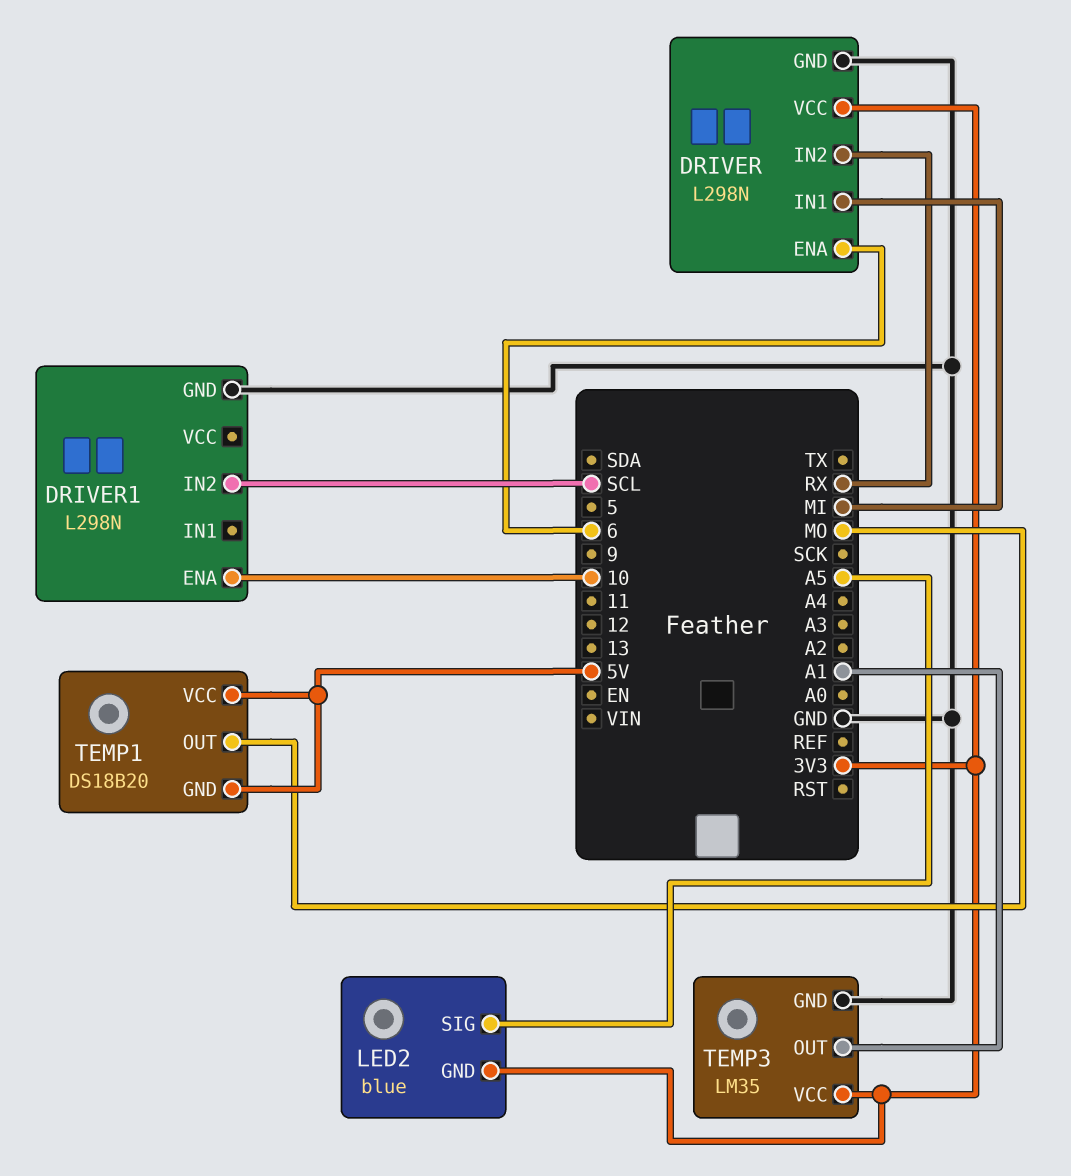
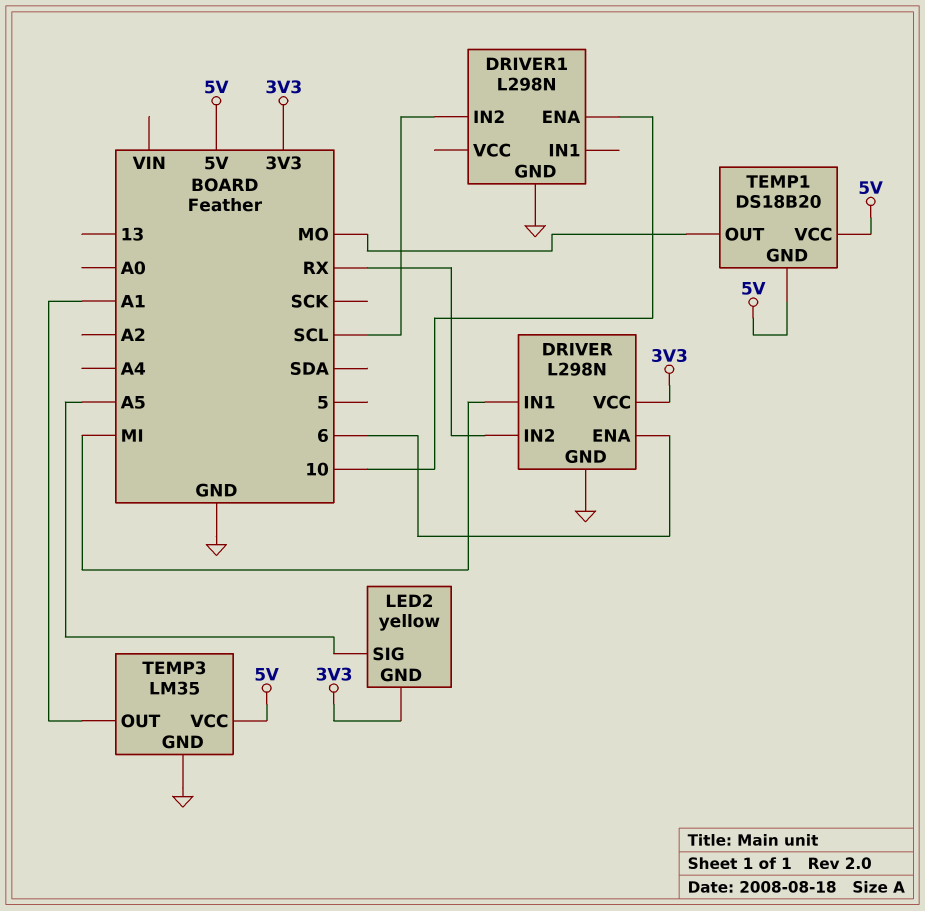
LED2: blue -> yellow
TEMP3 pin VCC: 3V3 -> 5V

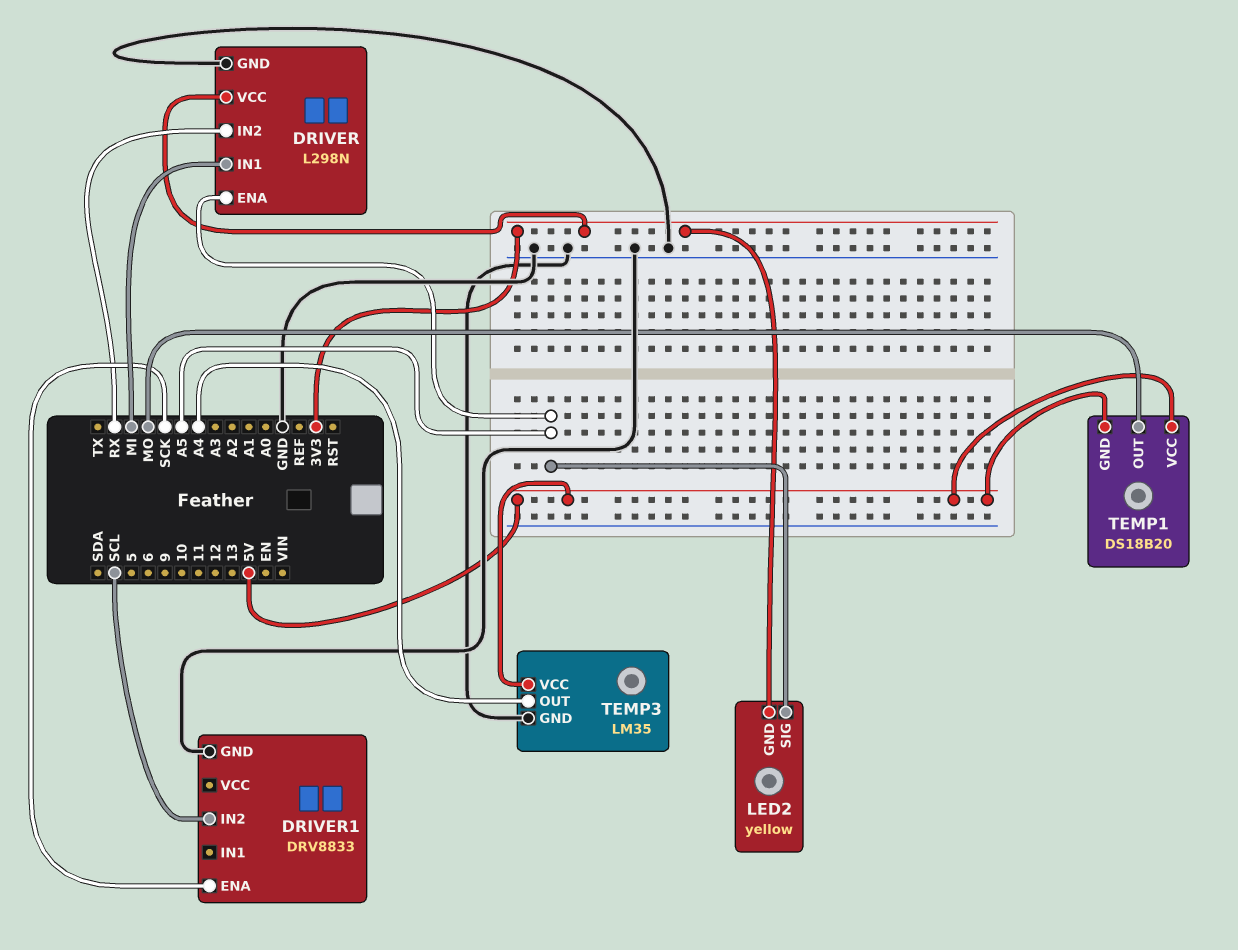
DRIVER pin ENA: 6 -> A5
DRIVER1: L298N -> DRV8833
DRIVER1 pin ENA: 10 -> SCK
TEMP3 pin OUT: A1 -> A4

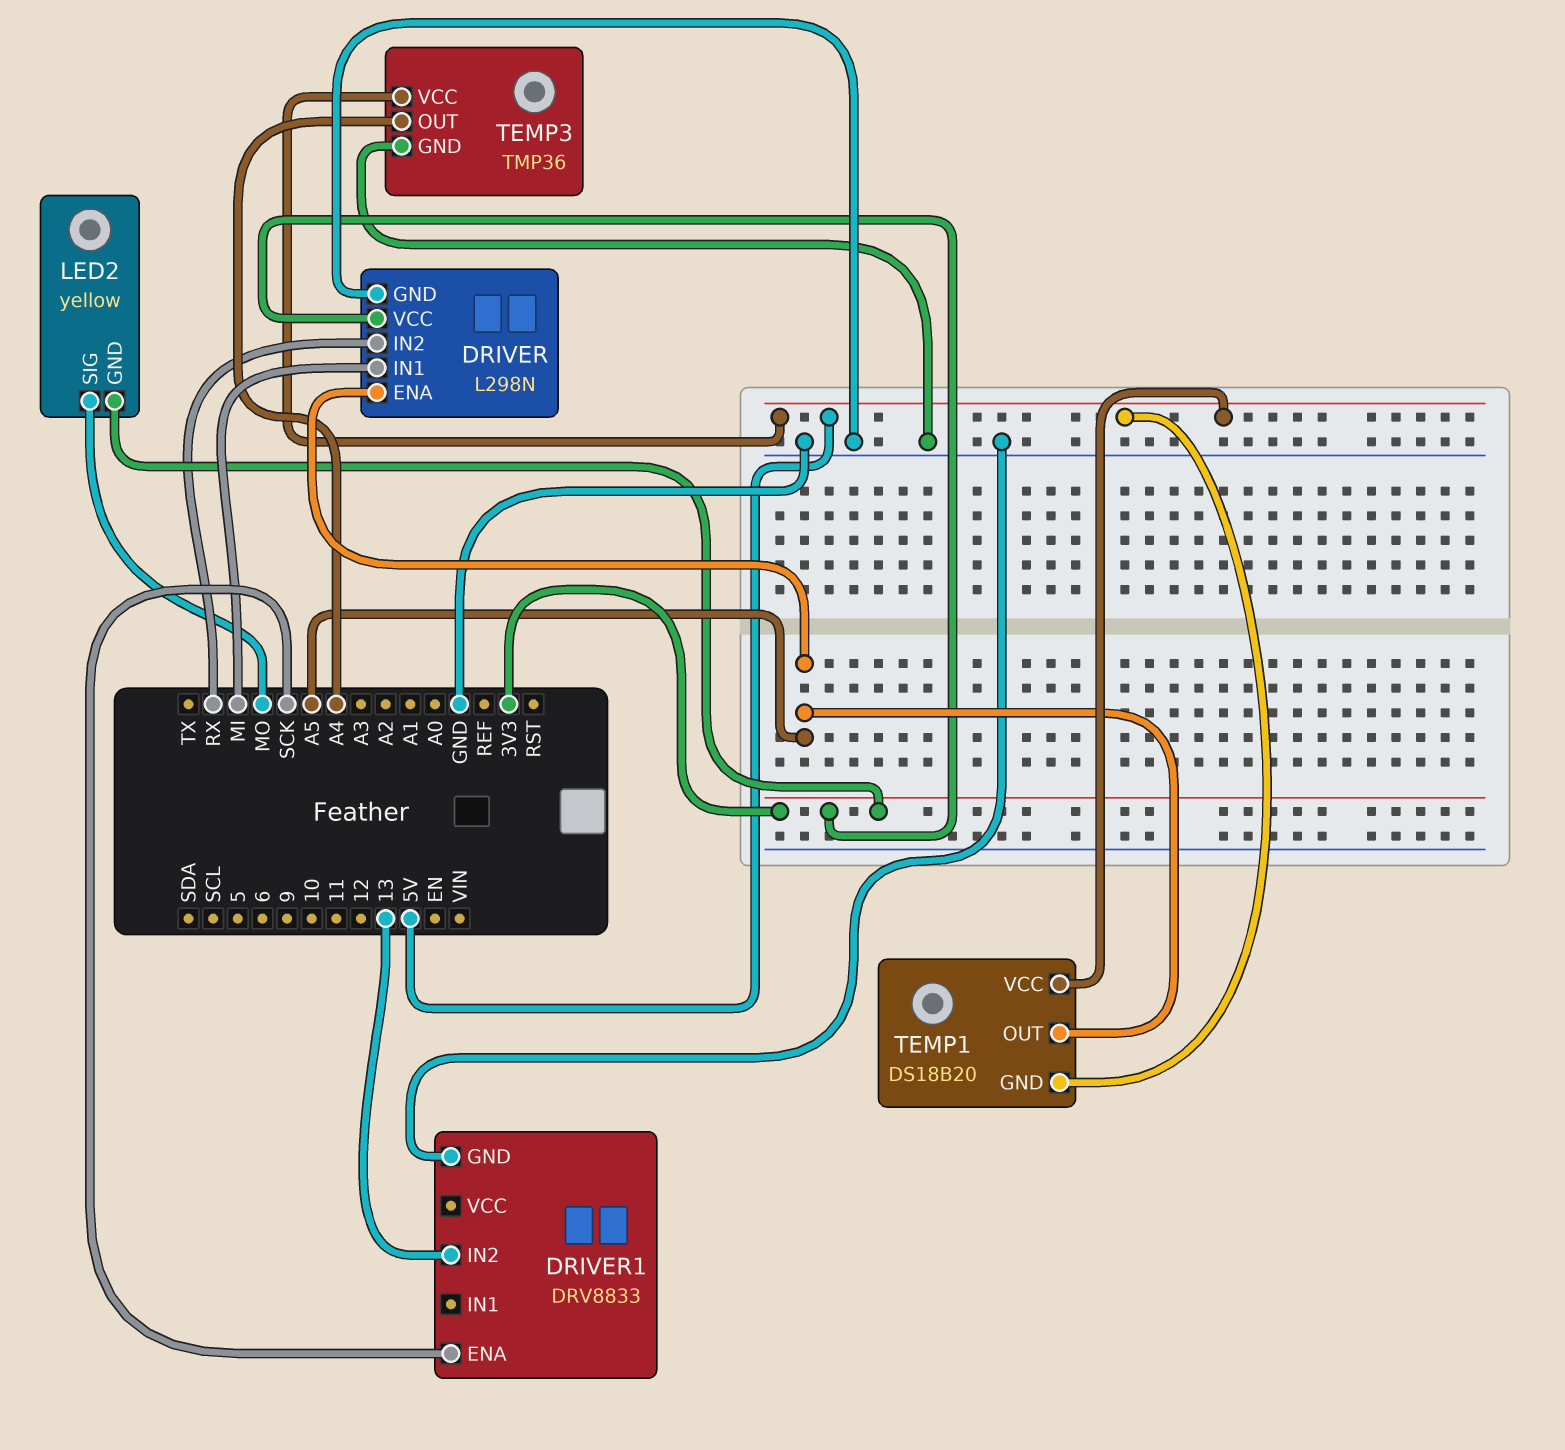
DRIVER1 pin IN2: SCL -> 13
LED2 pin SIG: A5 -> MO
TEMP1 pin OUT: MO -> A5
TEMP3: LM35 -> TMP36

